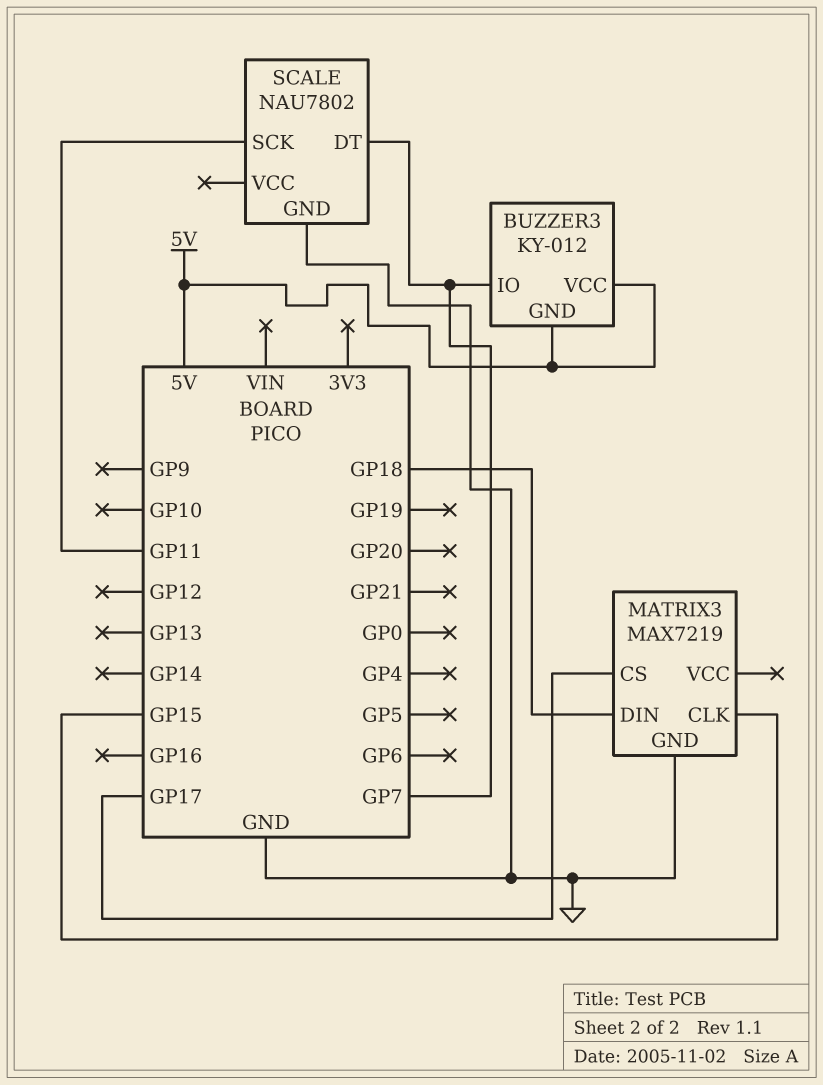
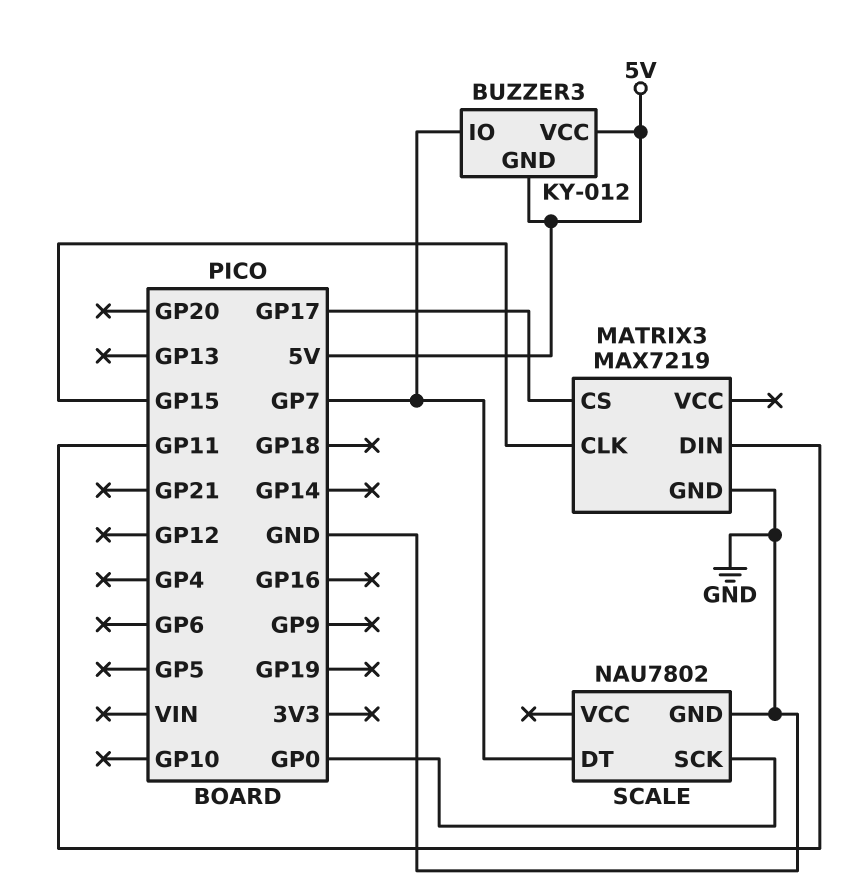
MATRIX3 pin DIN: GP18 -> GP11
SCALE pin SCK: GP11 -> GP0

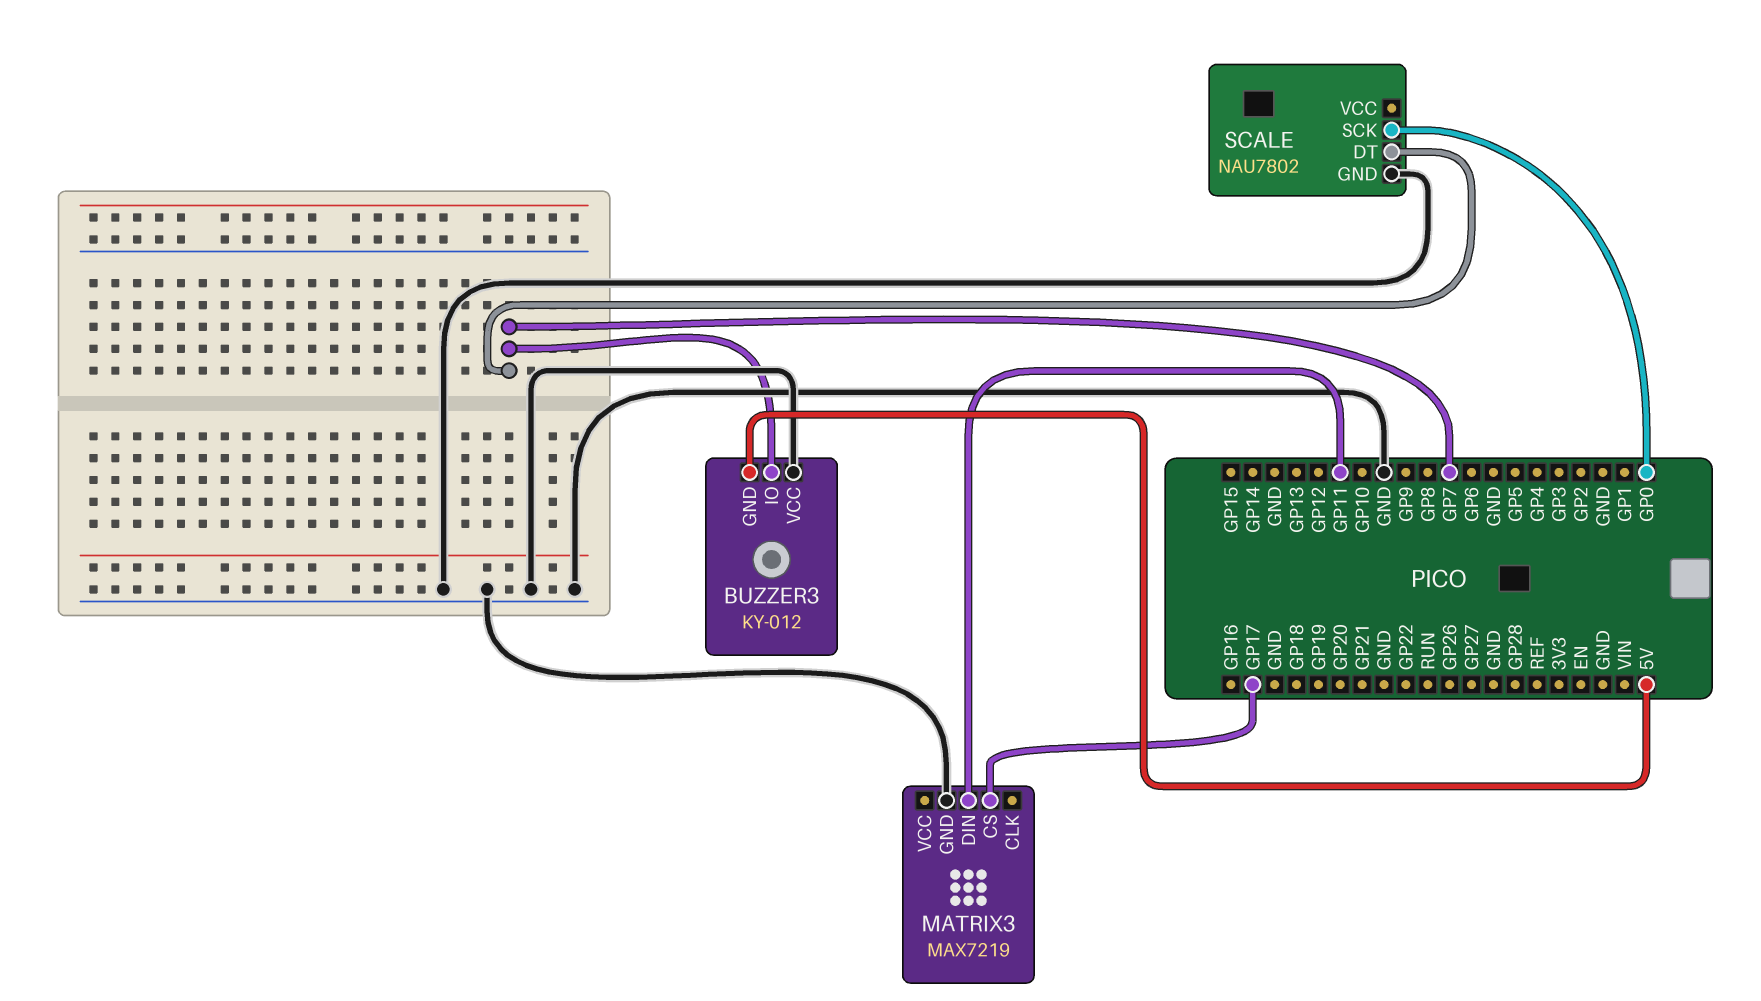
BUZZER3 pin VCC: 5V -> GND
MATRIX3 pin CLK: GP15 -> none

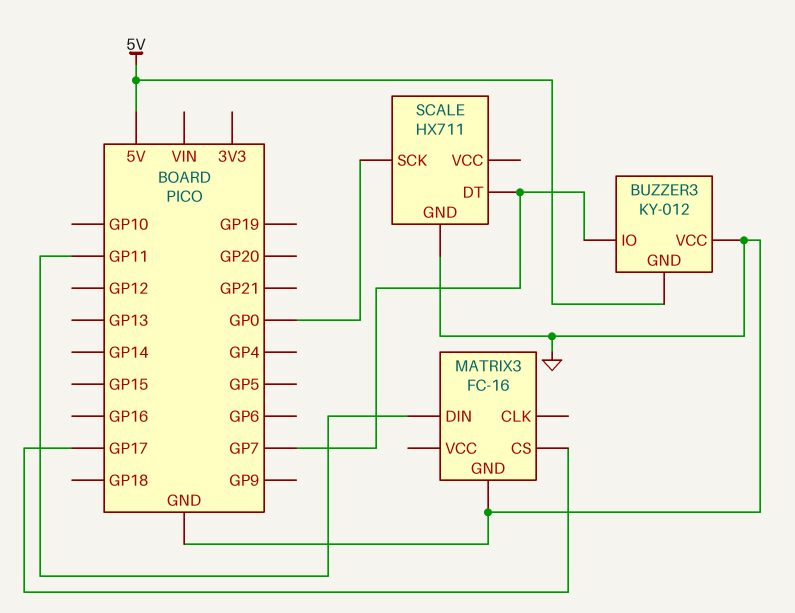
MATRIX3: MAX7219 -> FC-16
SCALE: NAU7802 -> HX711

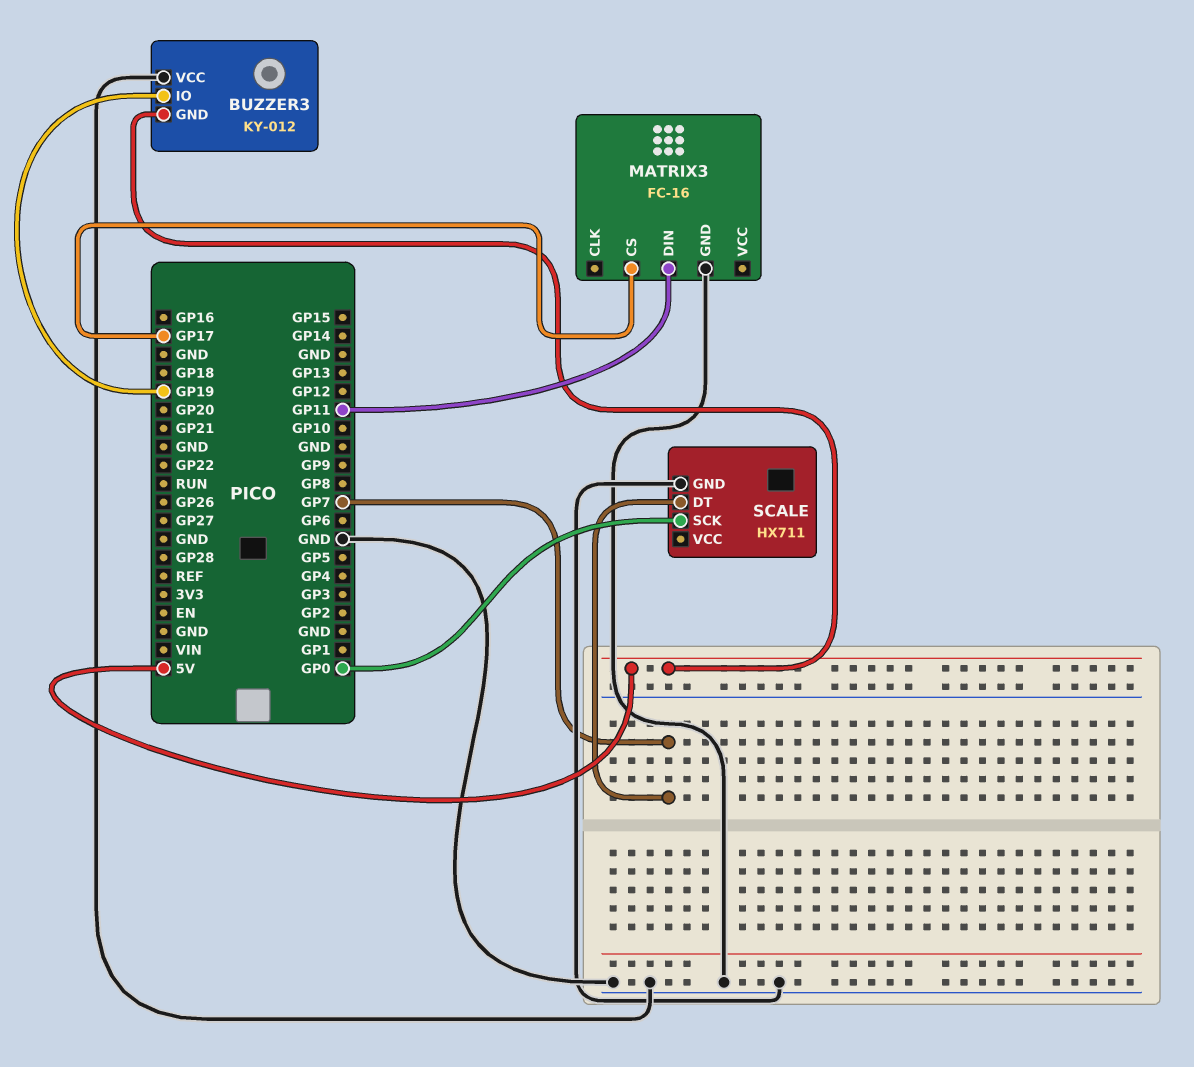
BUZZER3 pin IO: GP7 -> GP19

